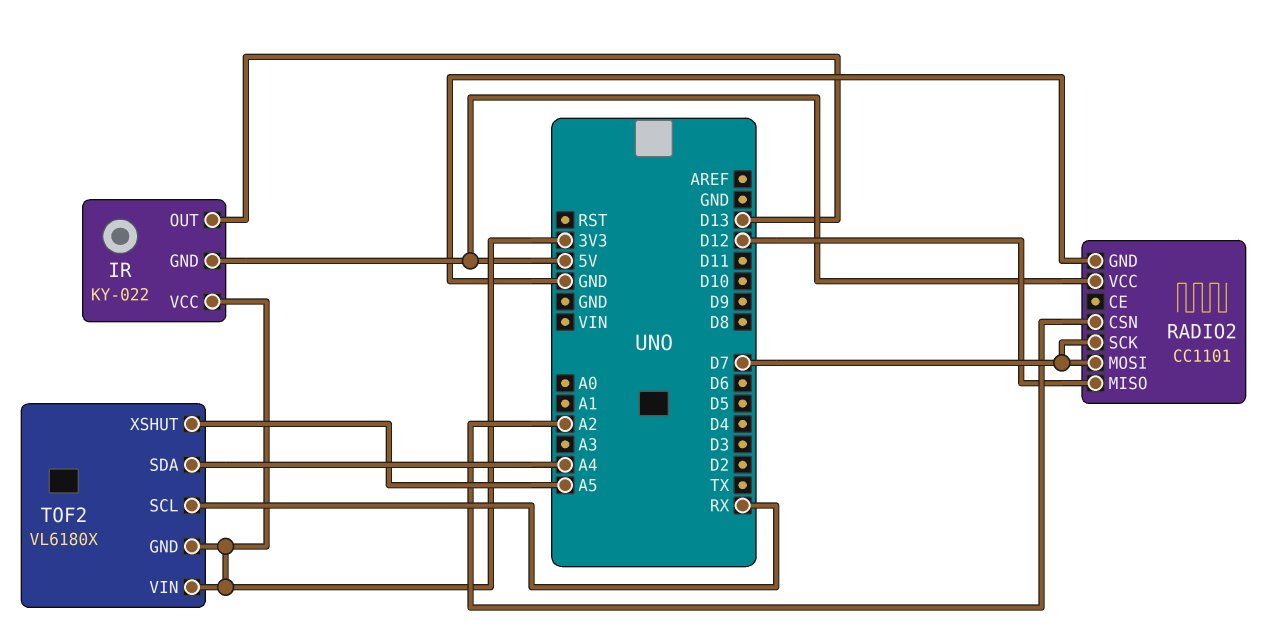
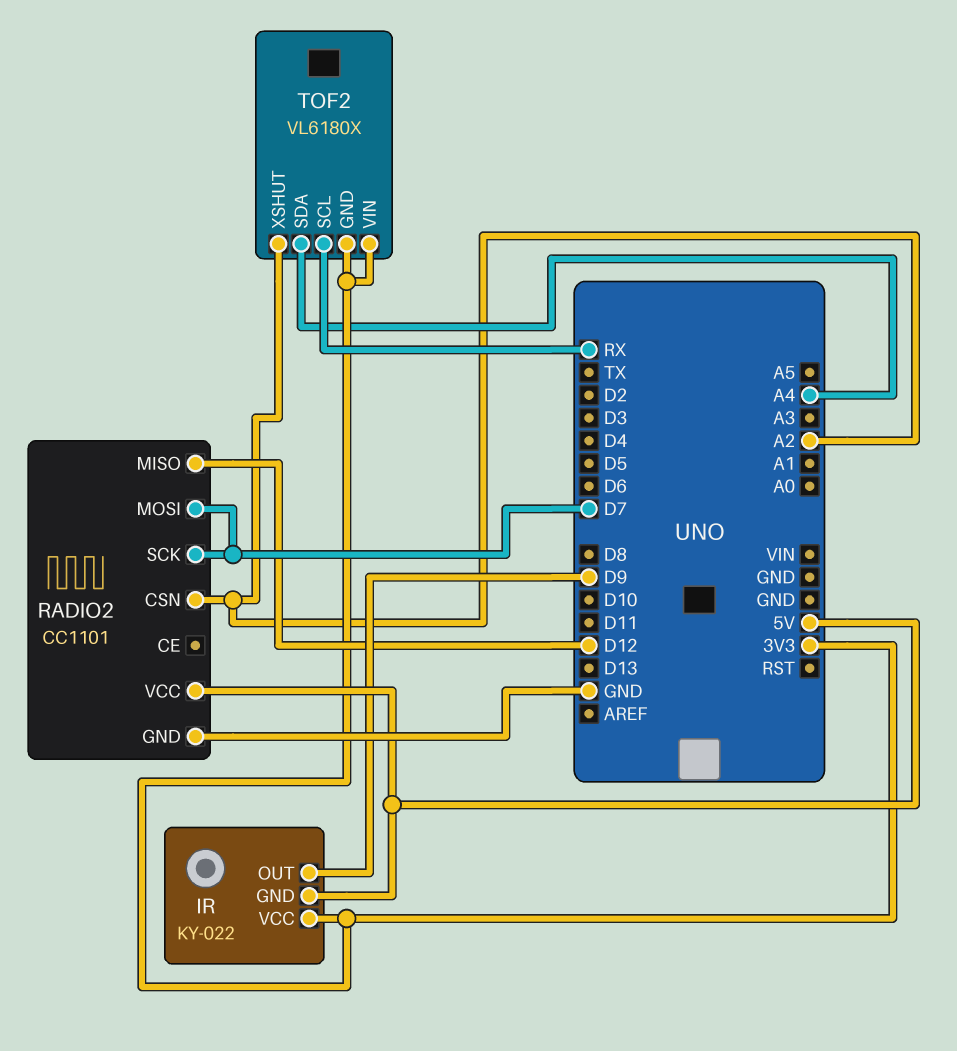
IR pin OUT: D13 -> D9
TOF2 pin XSHUT: A5 -> A2

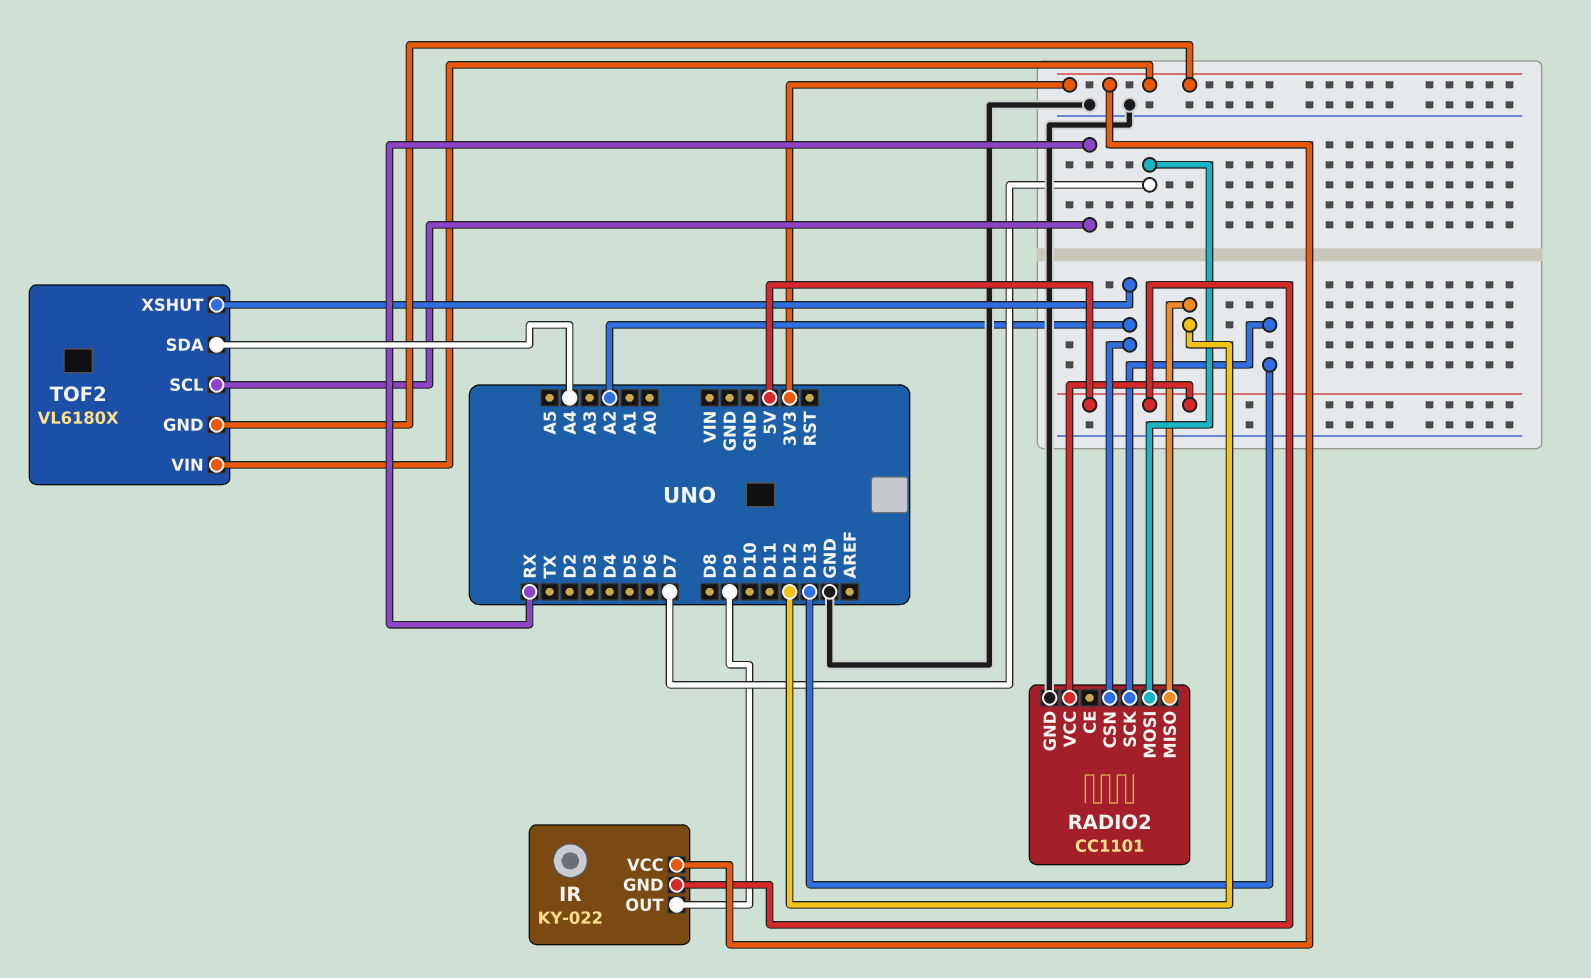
RADIO2 pin SCK: D7 -> D13

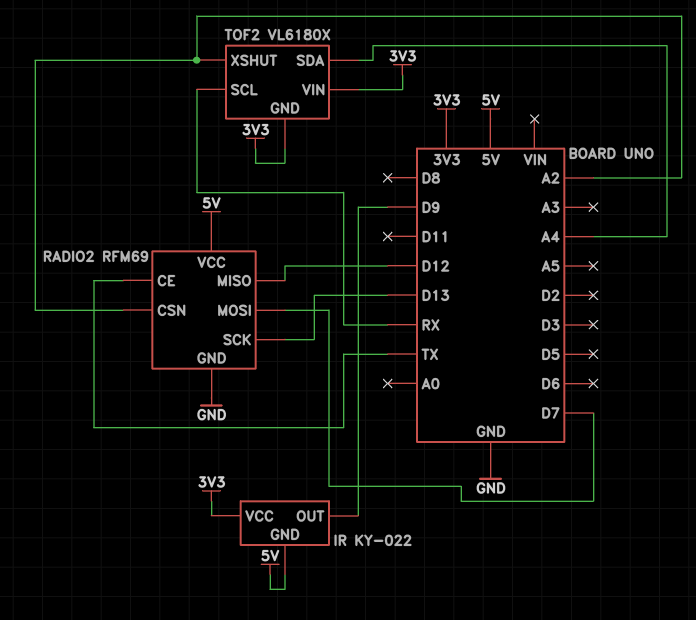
RADIO2: CC1101 -> RFM69
RADIO2 pin CE: none -> TX

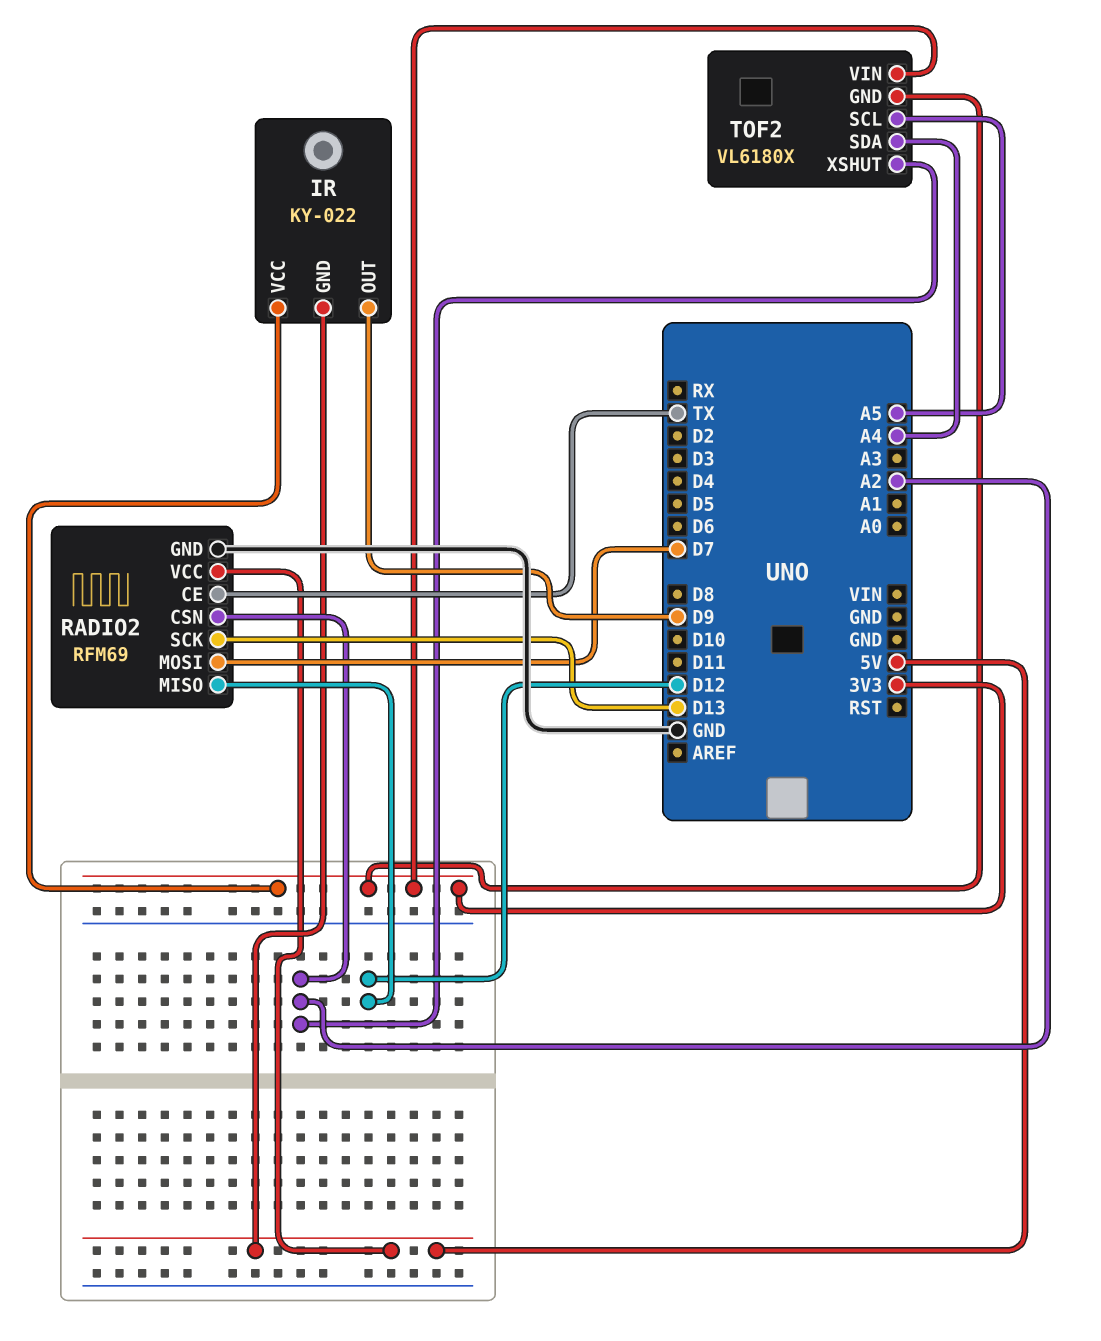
TOF2 pin SCL: RX -> A5

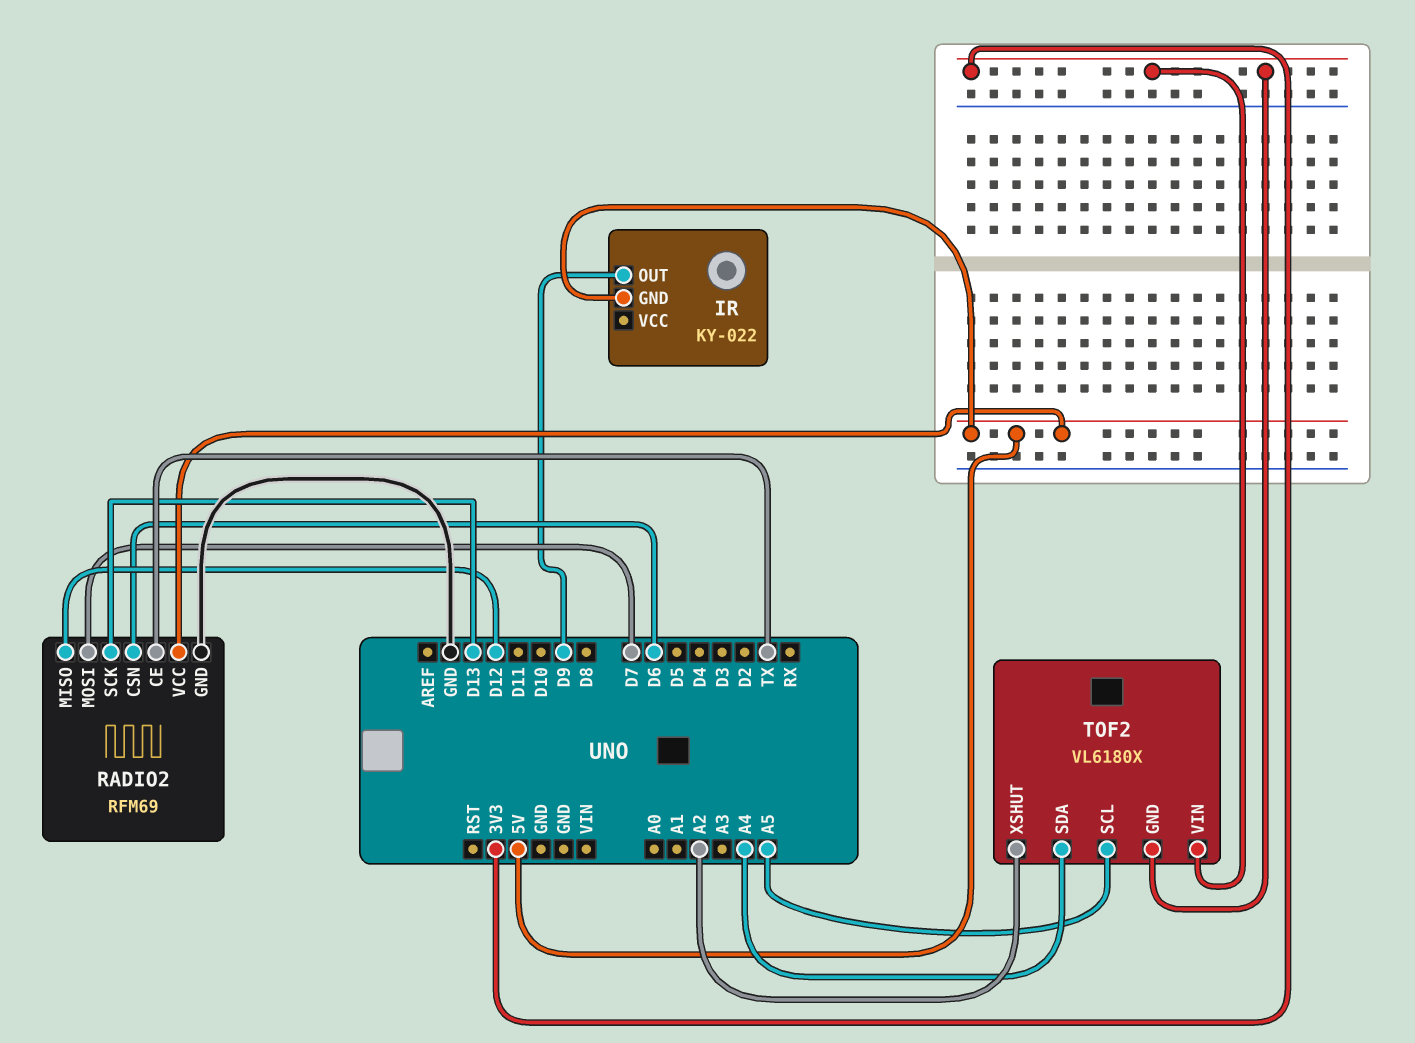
IR pin VCC: 3V3 -> none
RADIO2 pin CSN: A2 -> D6

